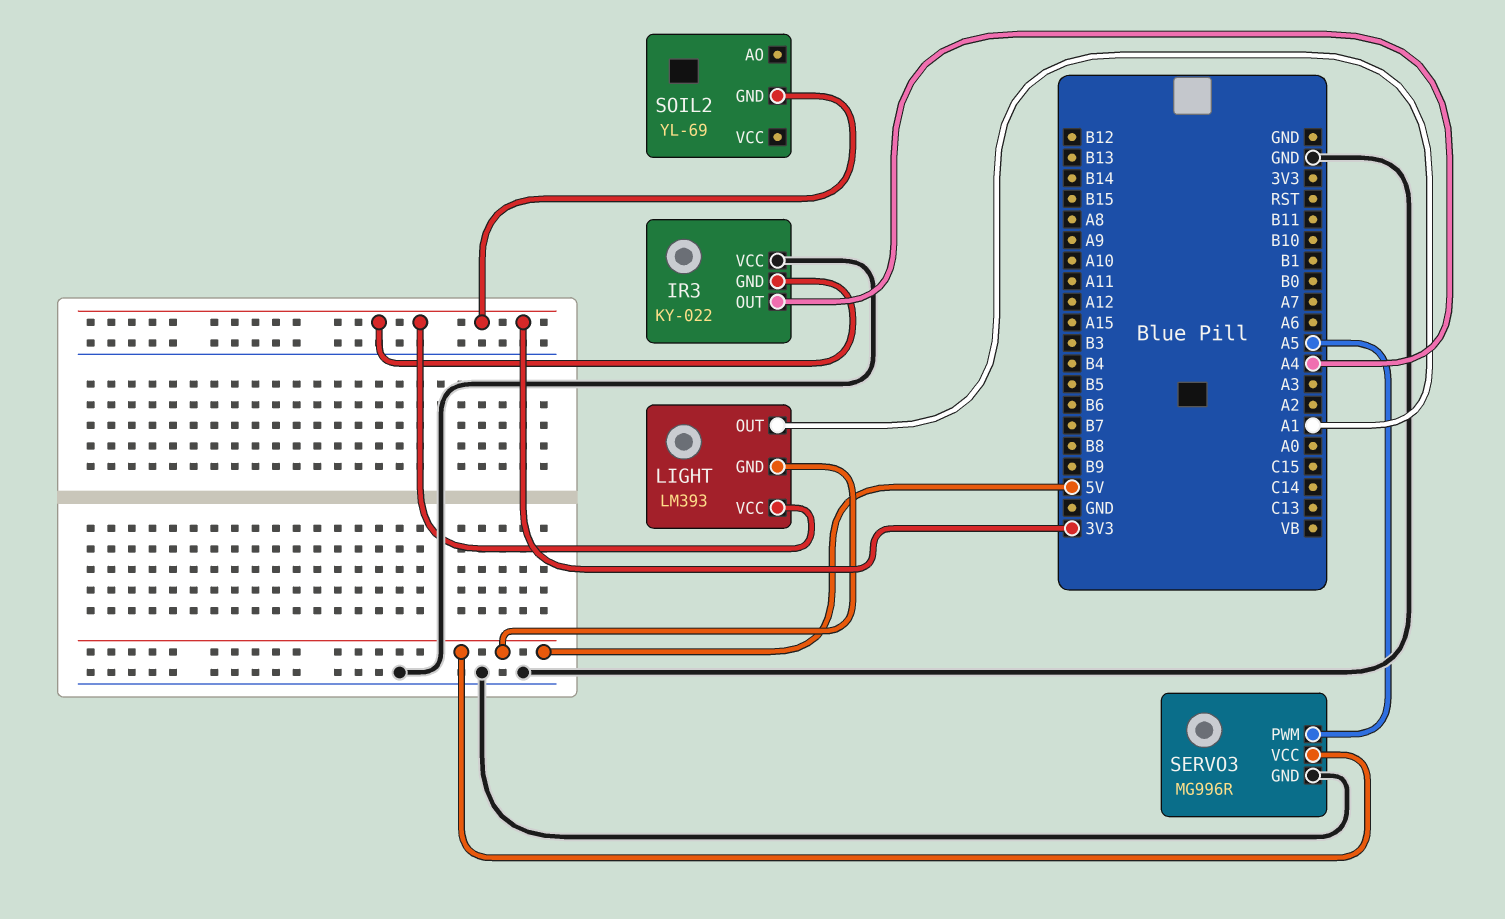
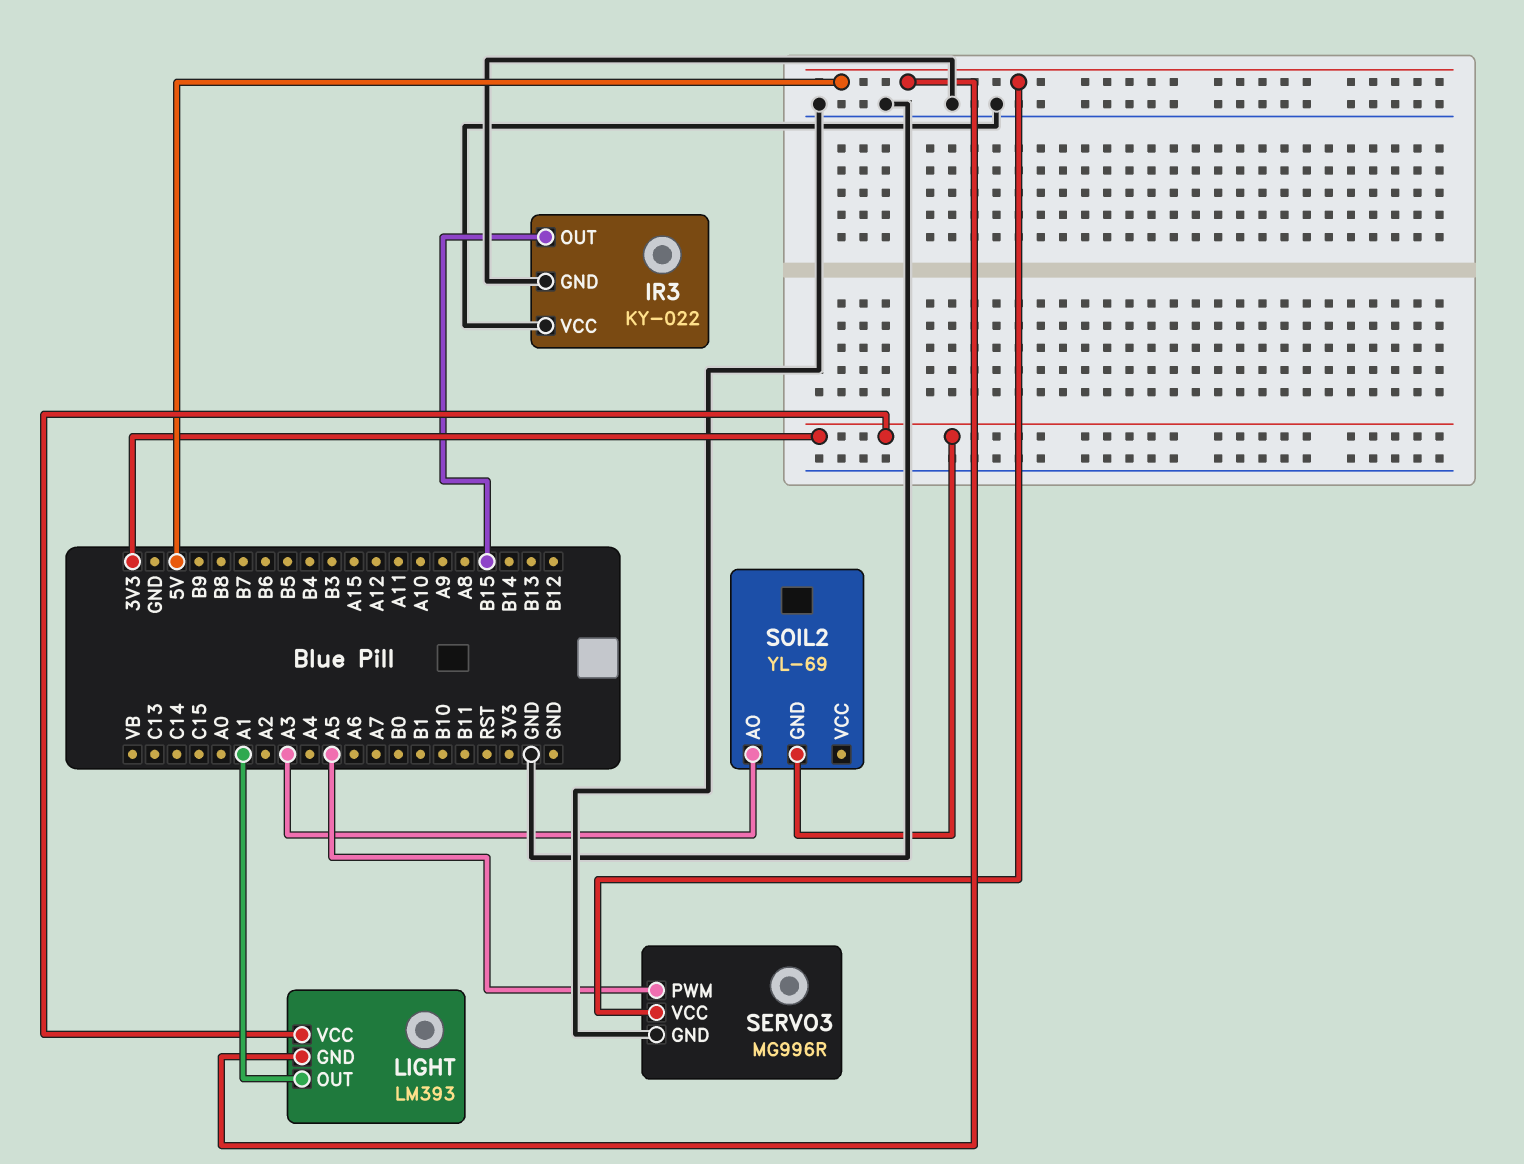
IR3 pin GND: 3V3 -> GND
IR3 pin OUT: A4 -> B15
SOIL2 pin AO: none -> A3

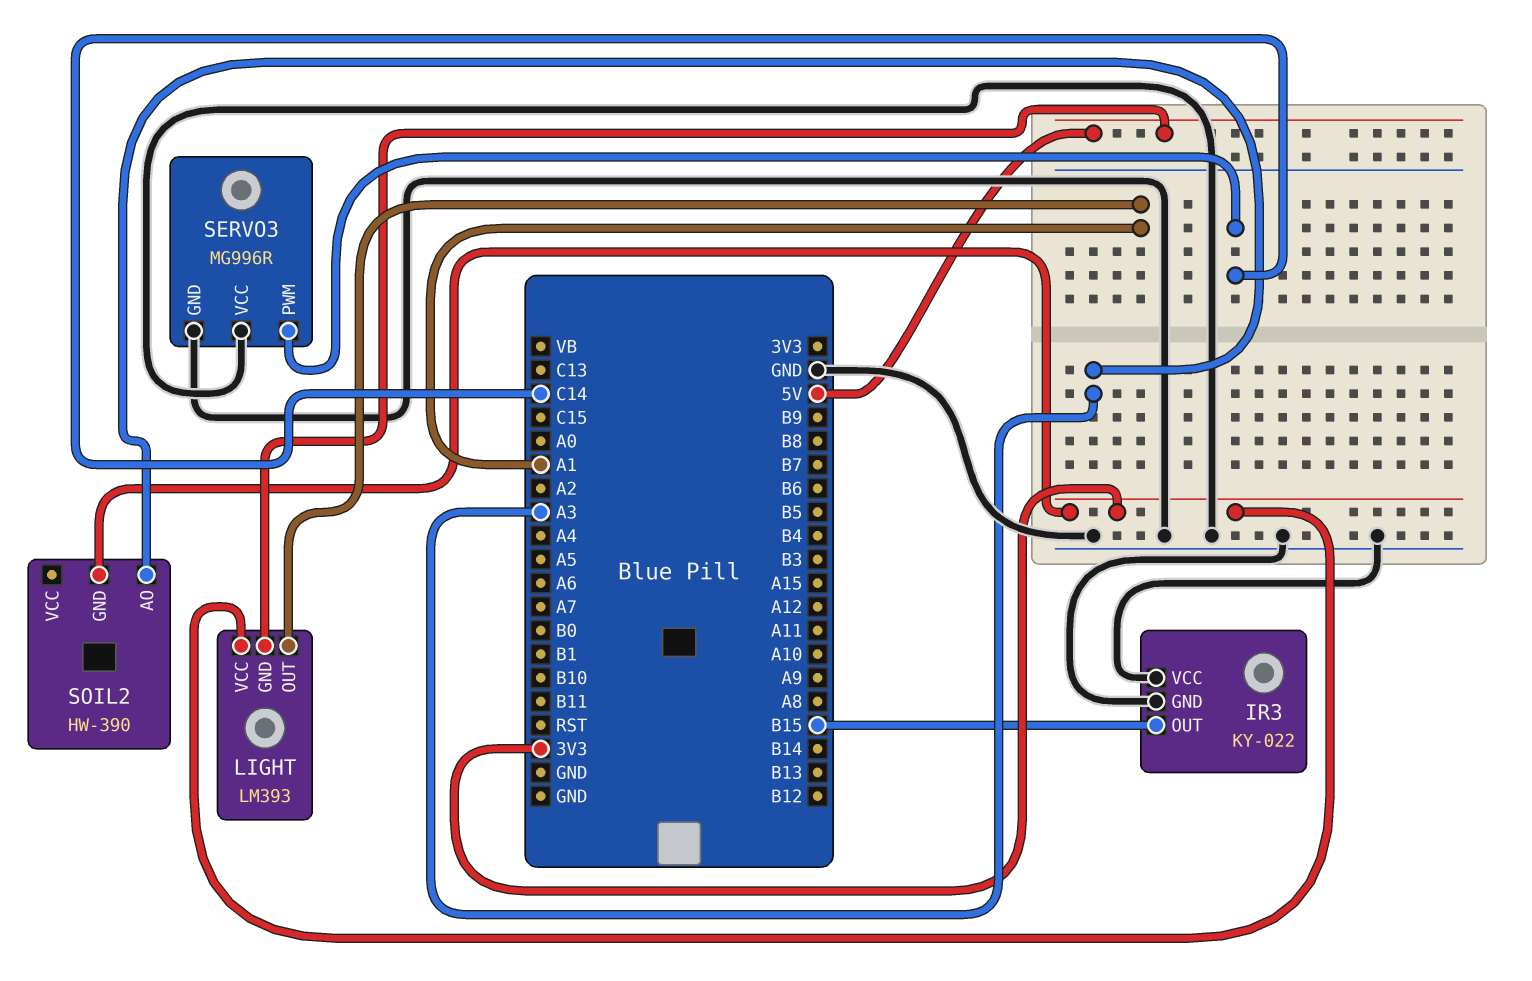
SERVO3 pin PWM: A5 -> C14
SERVO3 pin VCC: 5V -> GND
SOIL2: YL-69 -> HW-390

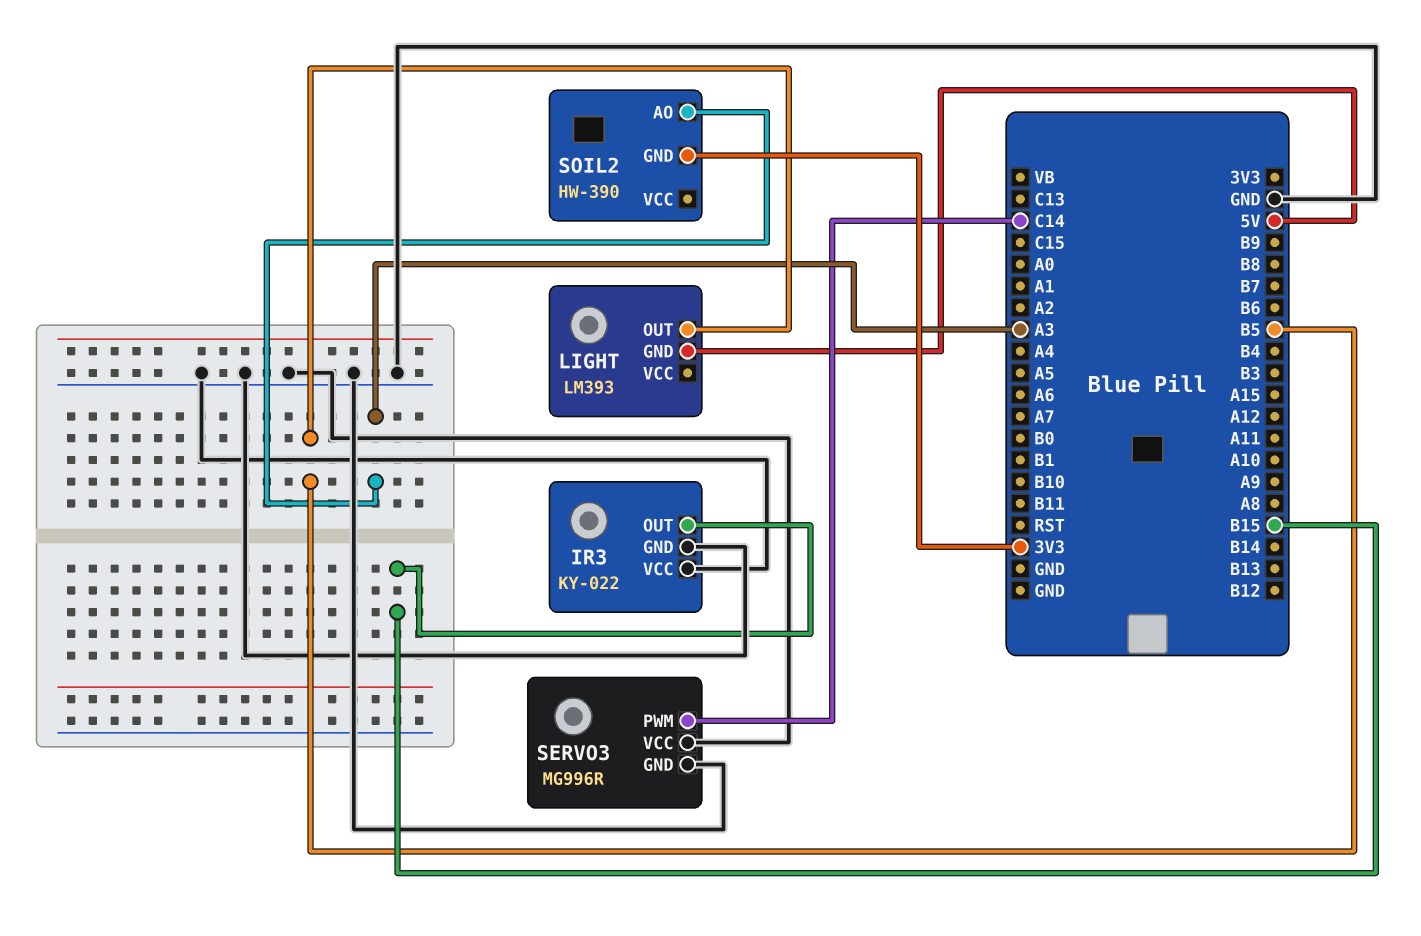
LIGHT pin OUT: A1 -> B5
LIGHT pin VCC: 3V3 -> none

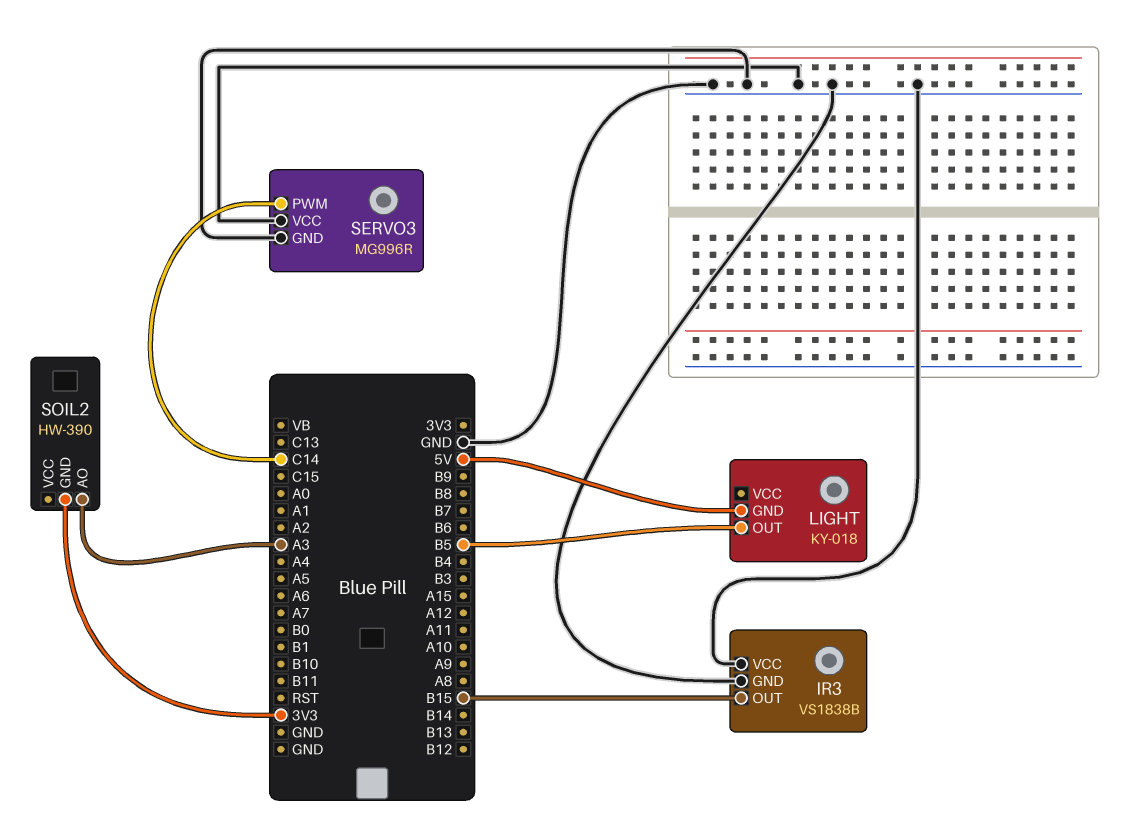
IR3: KY-022 -> VS1838B
LIGHT: LM393 -> KY-018

